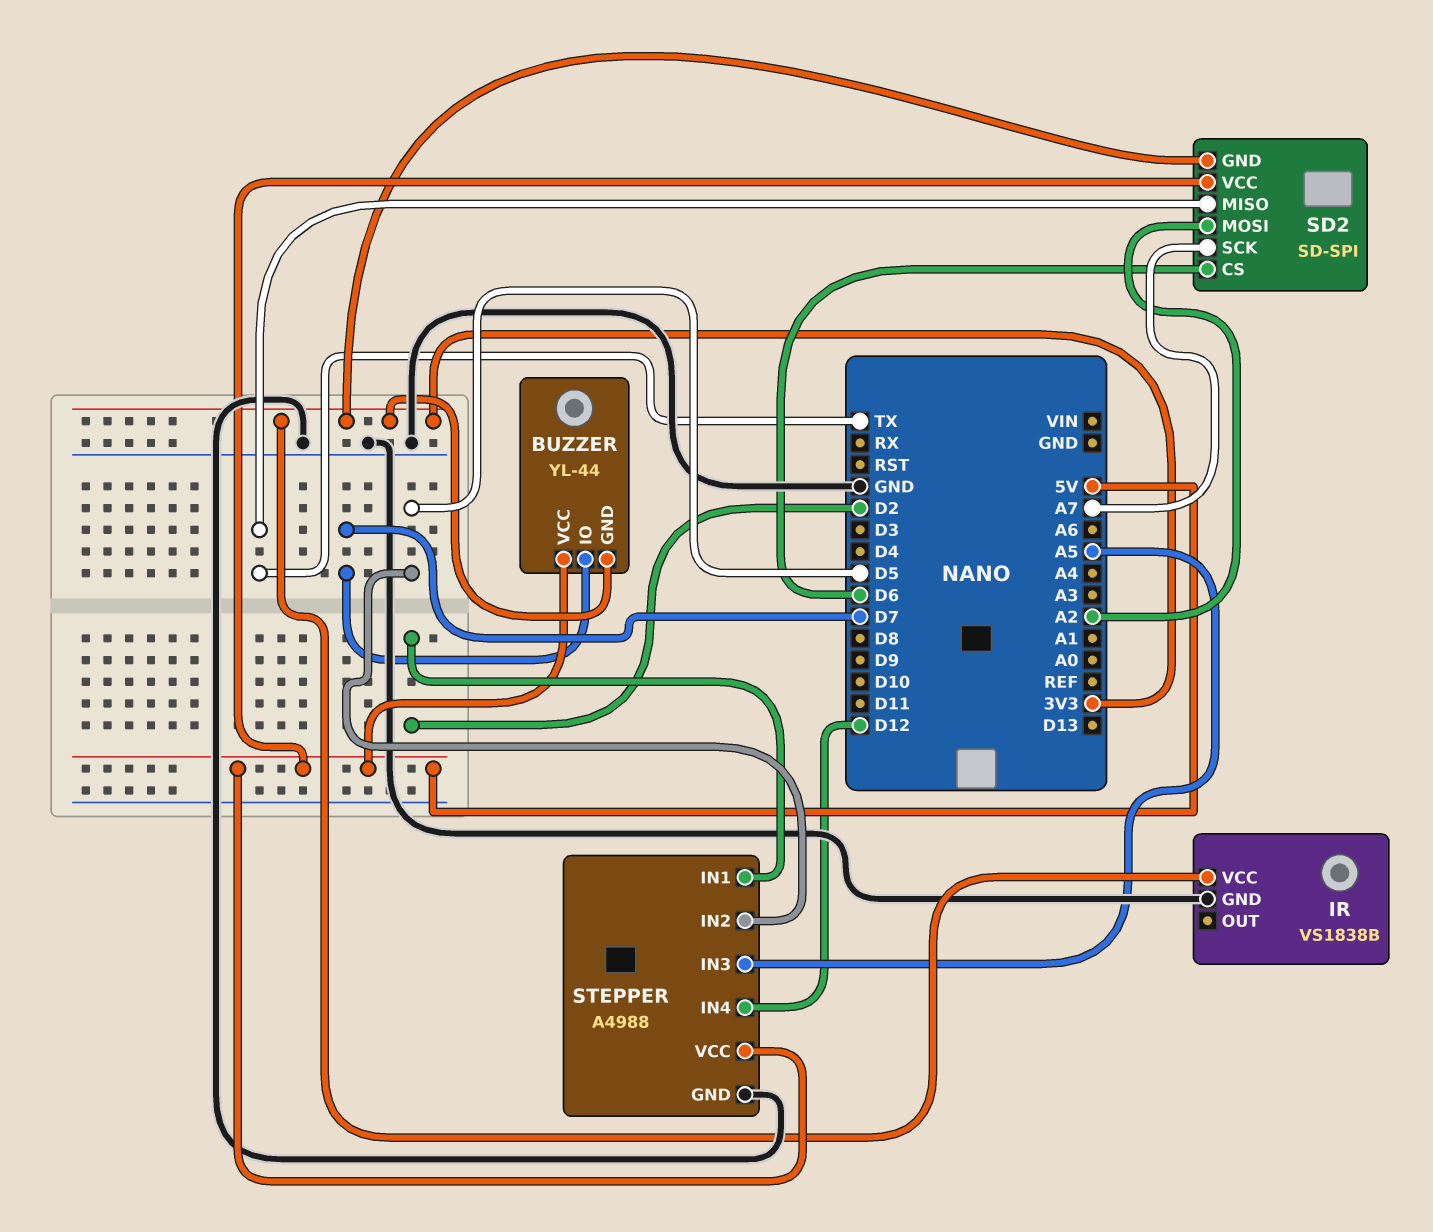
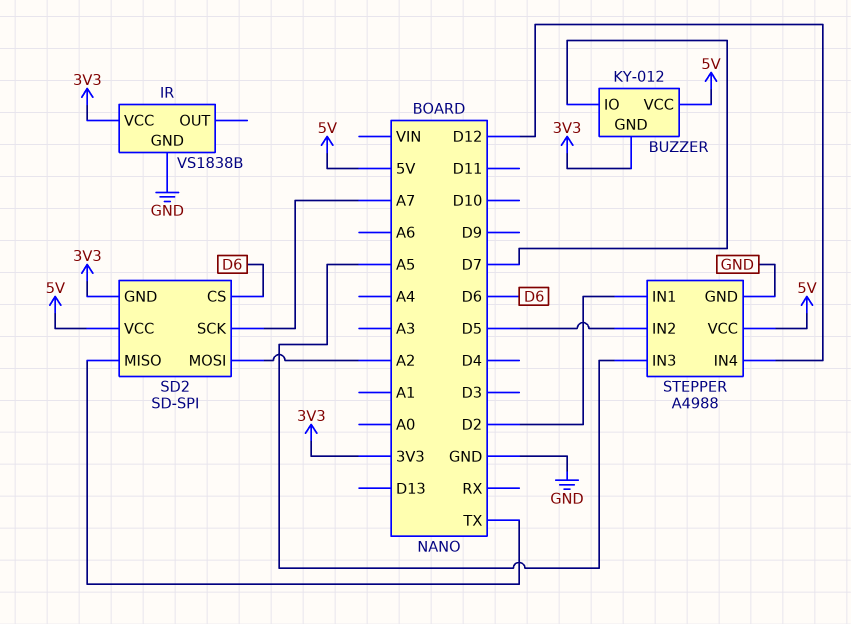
BUZZER: YL-44 -> KY-012

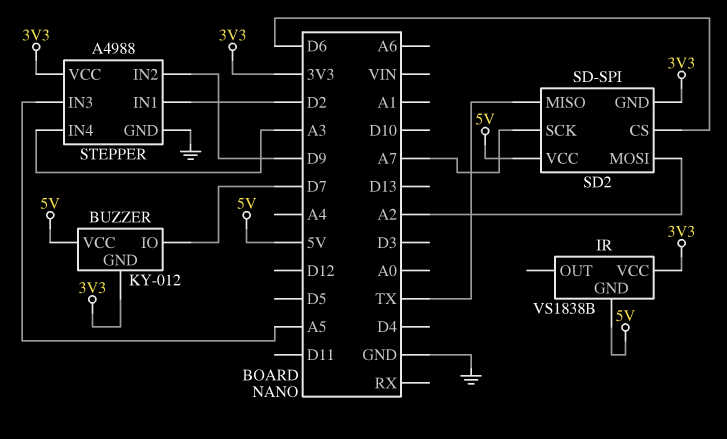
IR pin GND: GND -> 5V
STEPPER pin IN2: D5 -> D9
STEPPER pin IN4: D12 -> A3
STEPPER pin VCC: 5V -> 3V3

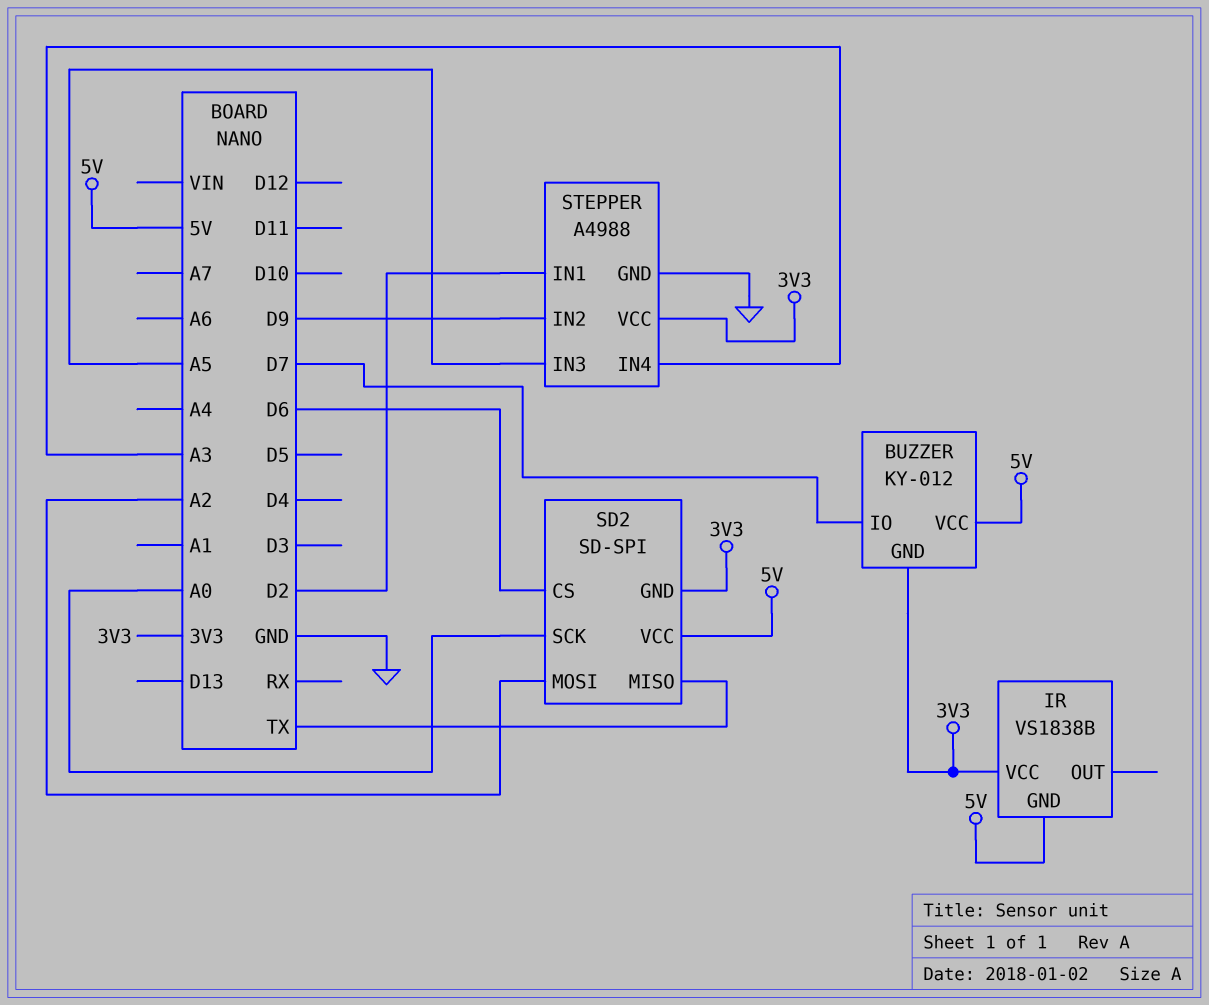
SD2 pin SCK: A7 -> A0

